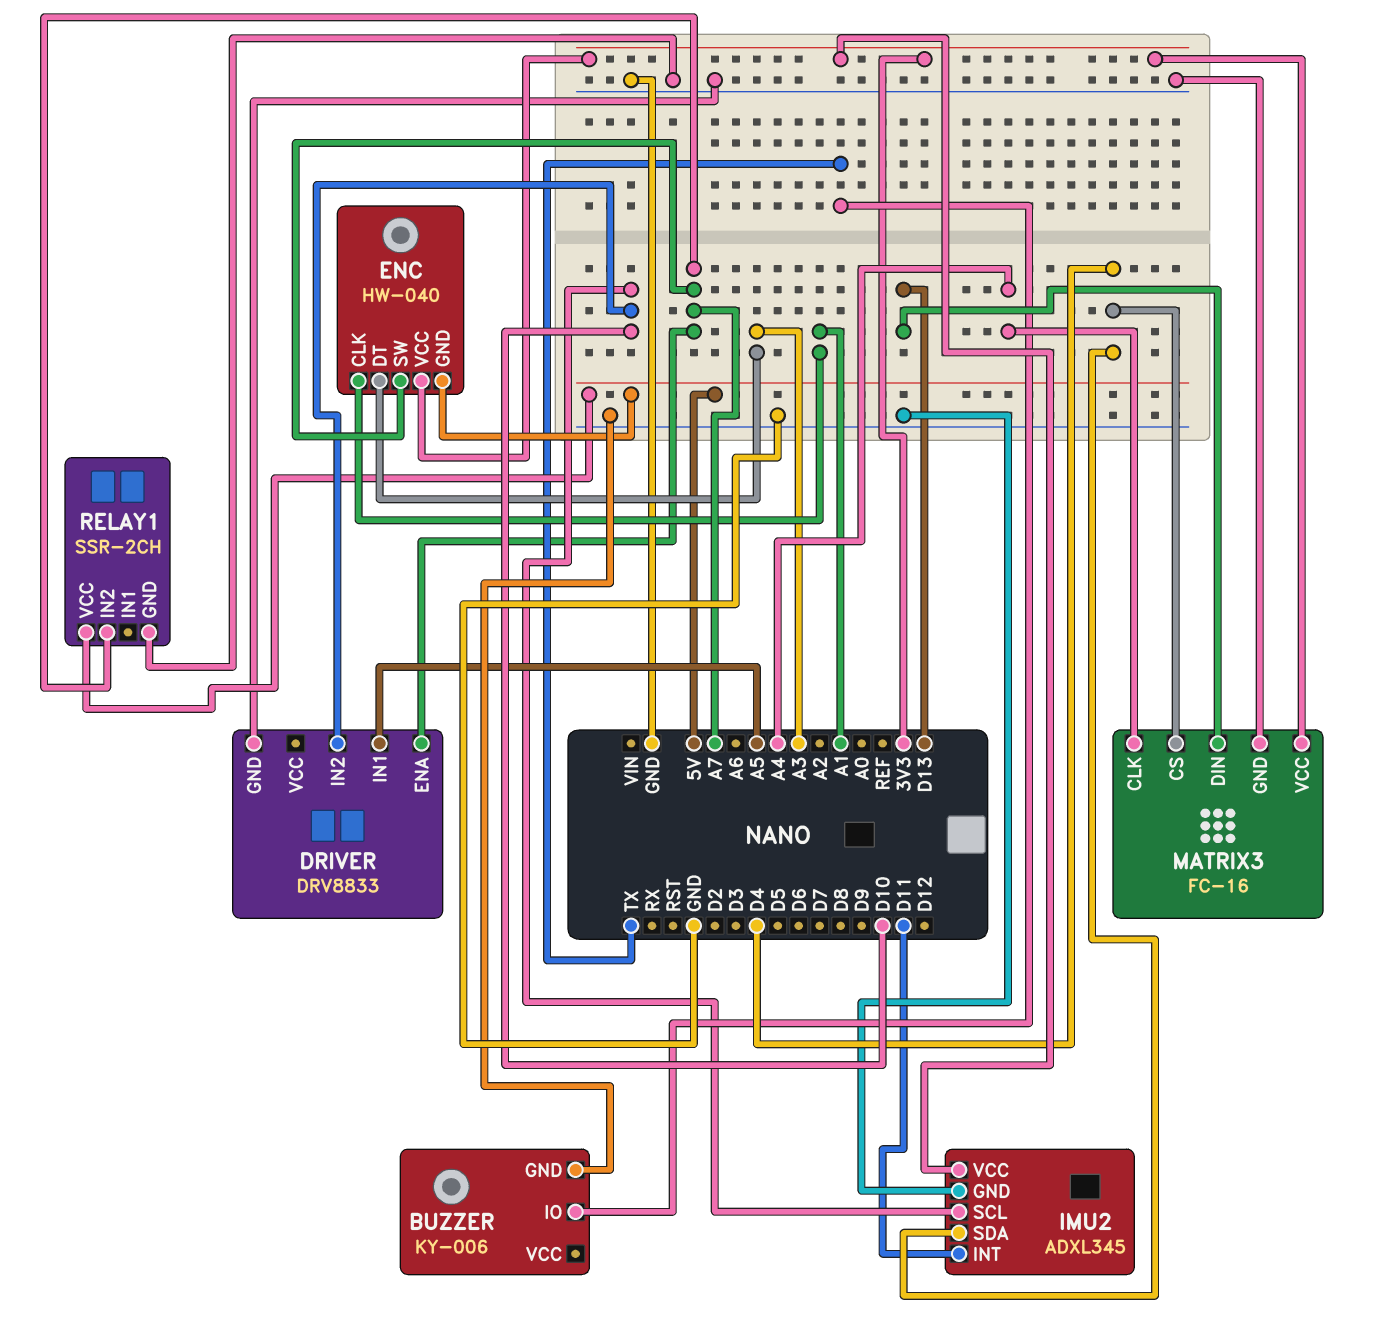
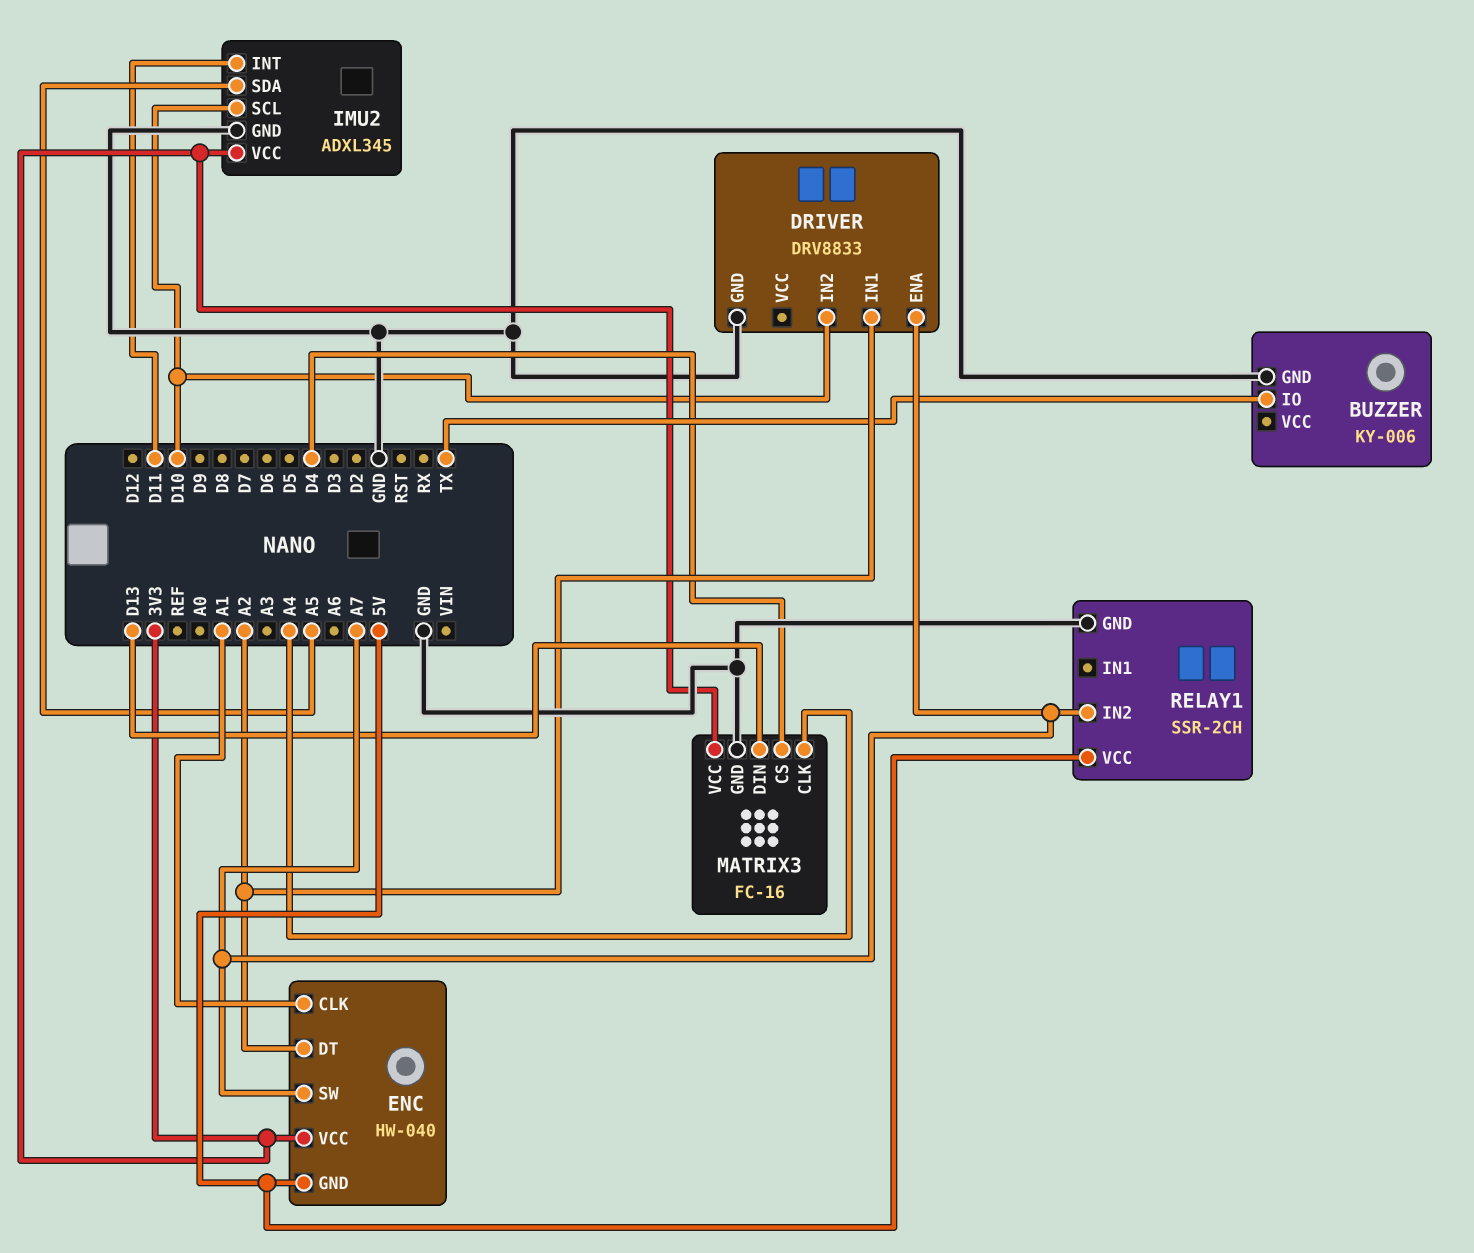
DRIVER pin IN1: A5 -> A2
ENC pin DT: A3 -> A2
IMU2 pin SDA: D4 -> A5

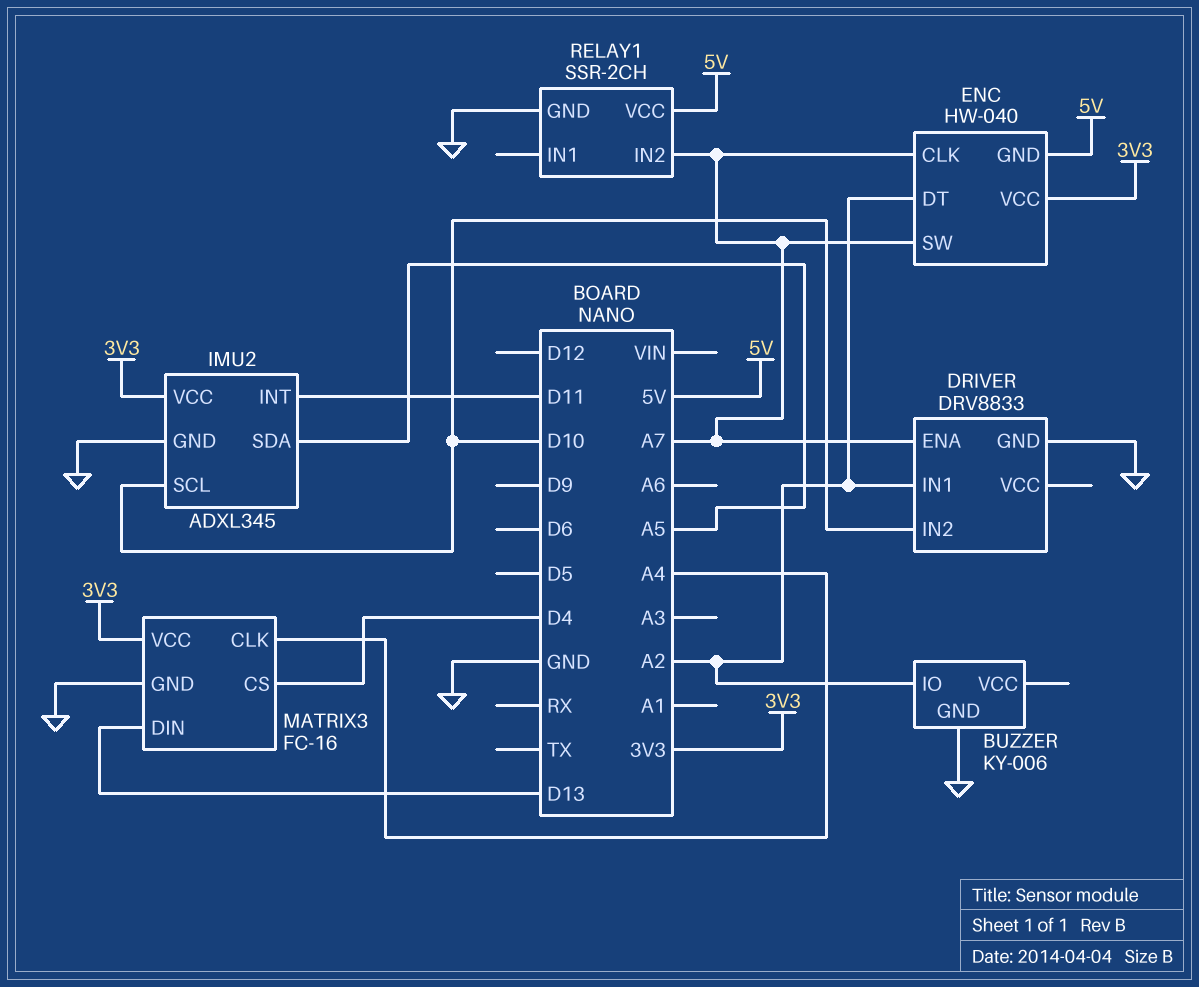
BUZZER pin IO: TX -> A2
ENC pin CLK: A1 -> A7

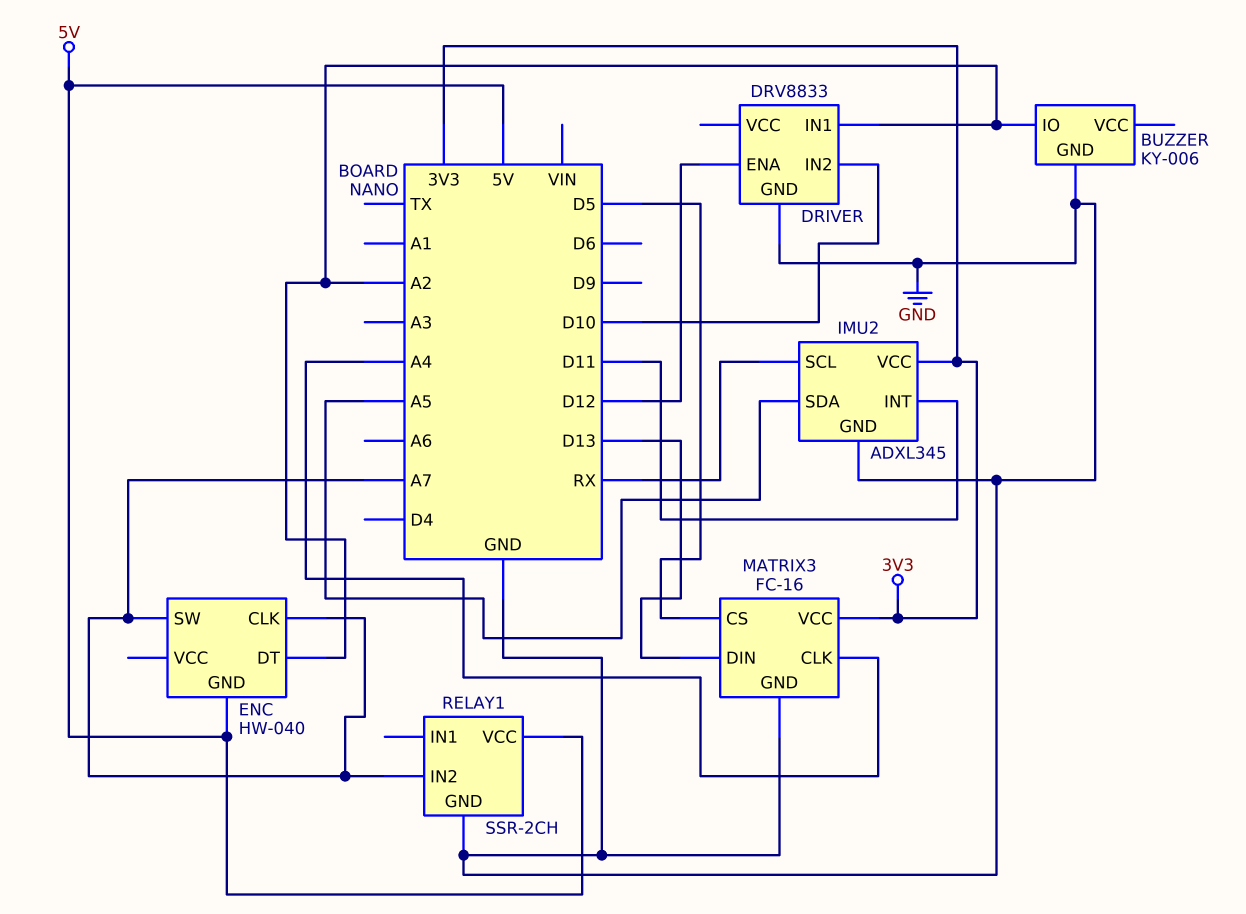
DRIVER pin ENA: A7 -> D12
ENC pin VCC: 3V3 -> none
IMU2 pin SCL: D10 -> RX
MATRIX3 pin CS: D4 -> D5

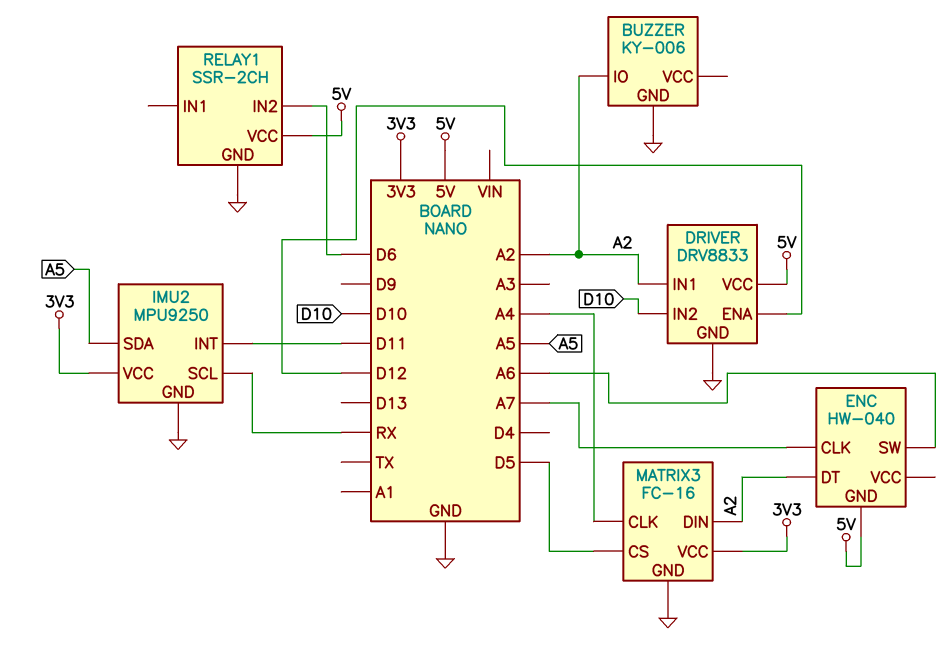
DRIVER pin VCC: none -> 5V
ENC pin SW: A7 -> A6
IMU2: ADXL345 -> MPU9250
MATRIX3 pin DIN: D13 -> A2
RELAY1 pin IN2: A7 -> D6

